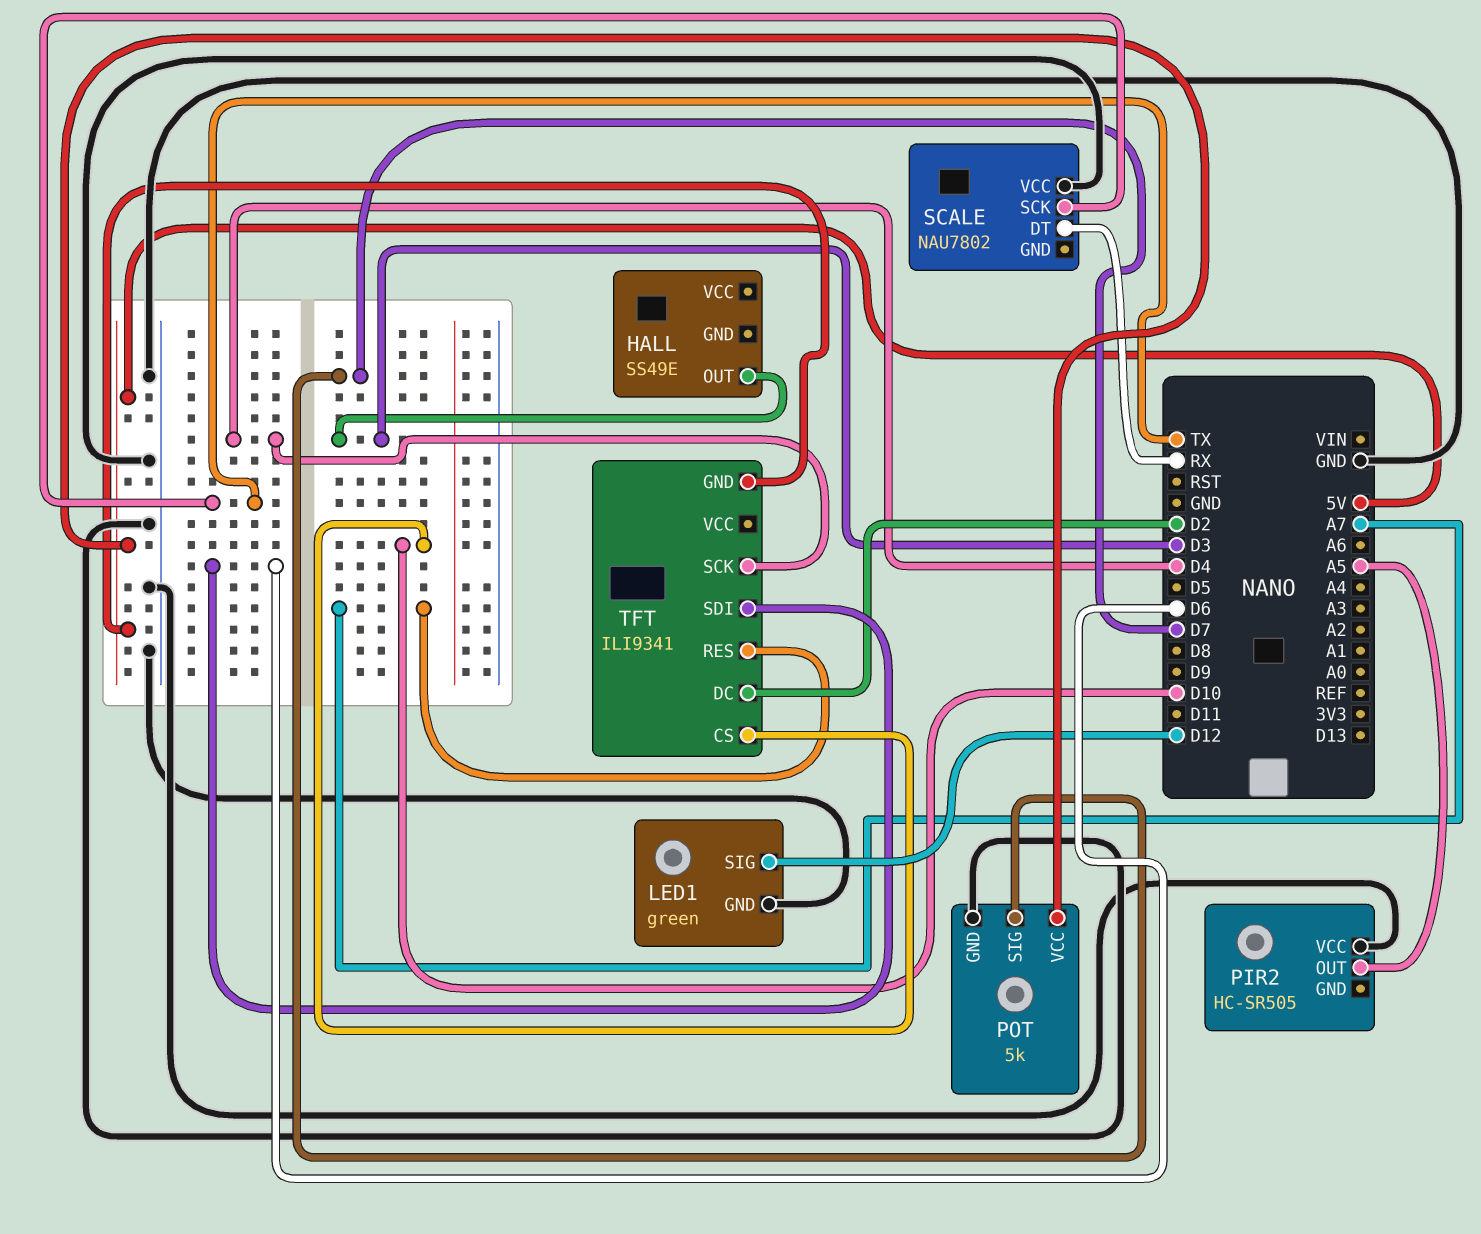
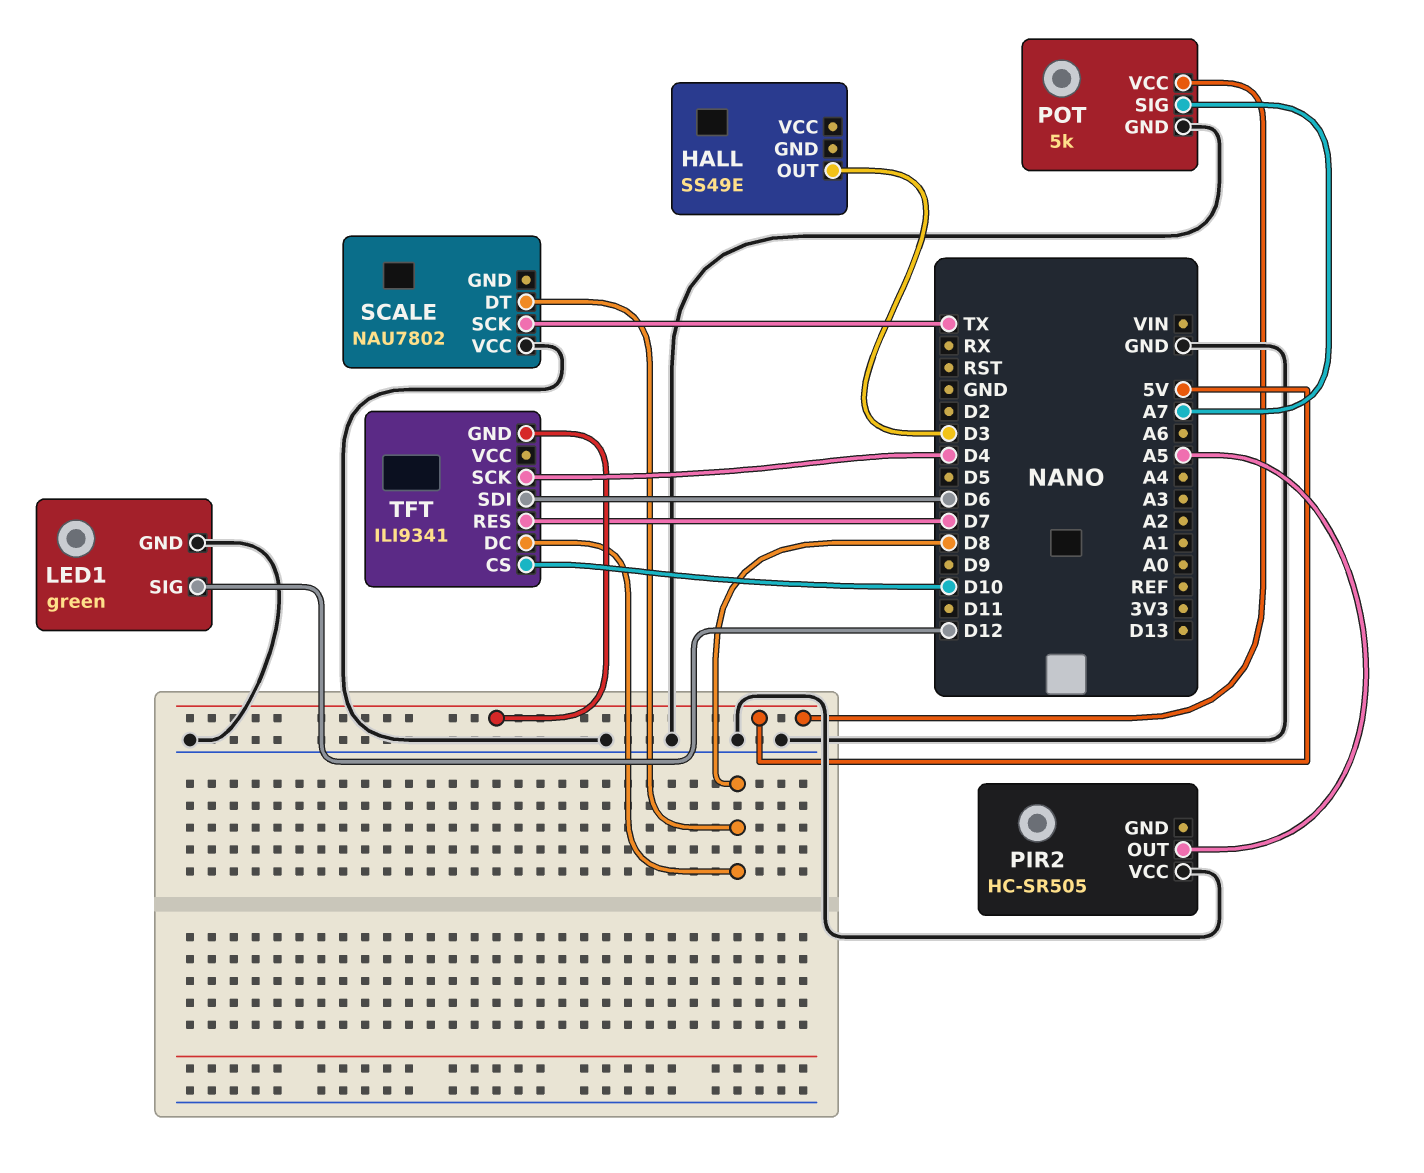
POT pin SIG: D7 -> A7
SCALE pin DT: RX -> D8
TFT pin DC: D2 -> D8
TFT pin RES: A7 -> D7

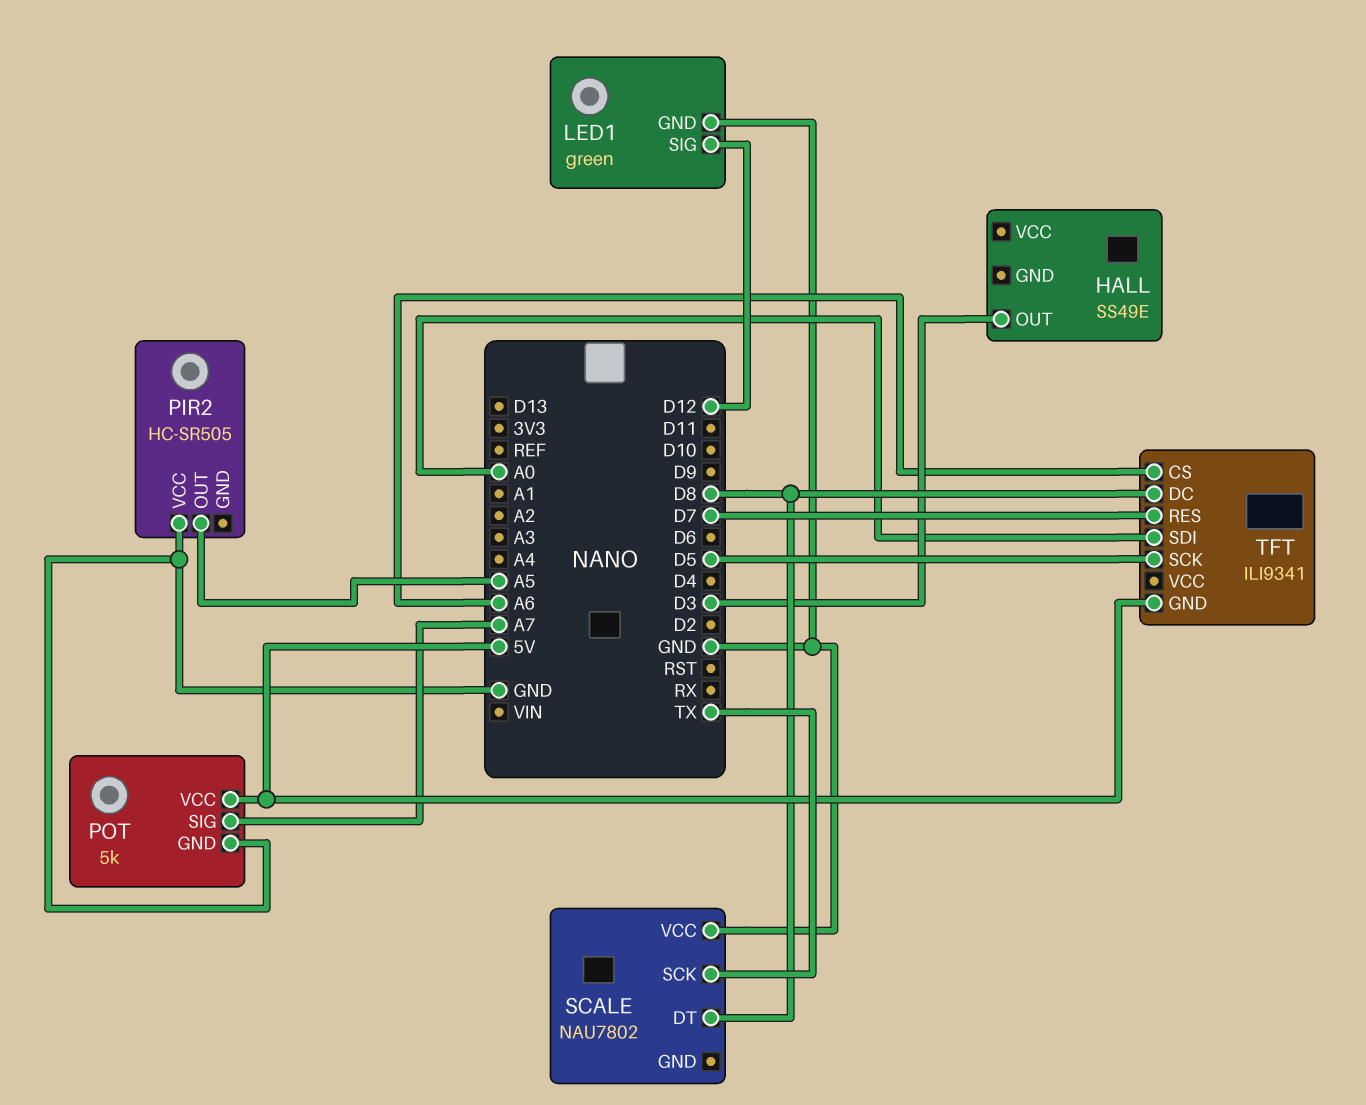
TFT pin CS: D10 -> A6
TFT pin SCK: D4 -> D5
TFT pin SDI: D6 -> A0

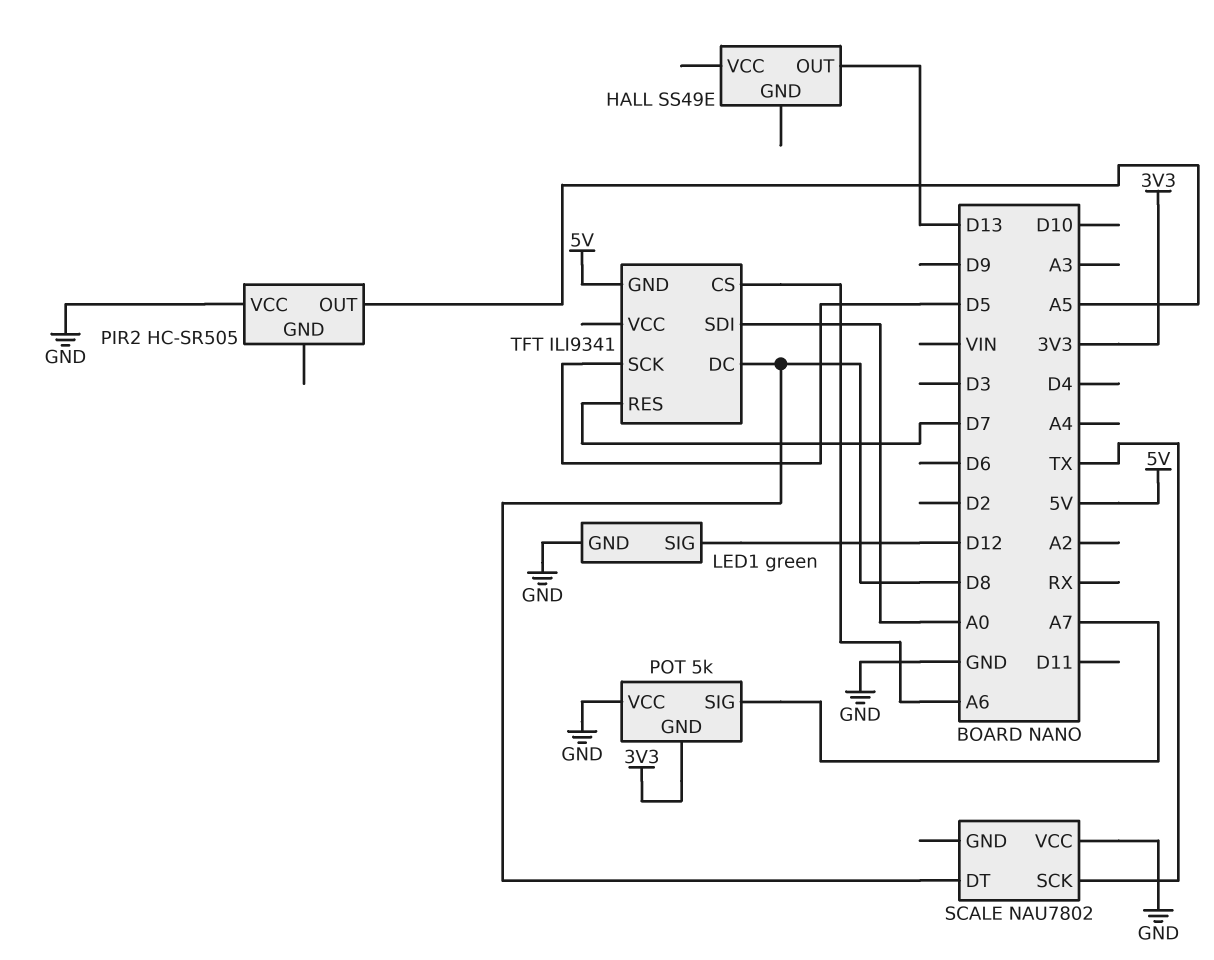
HALL pin OUT: D3 -> D13
POT pin GND: GND -> 3V3
POT pin VCC: 5V -> GND

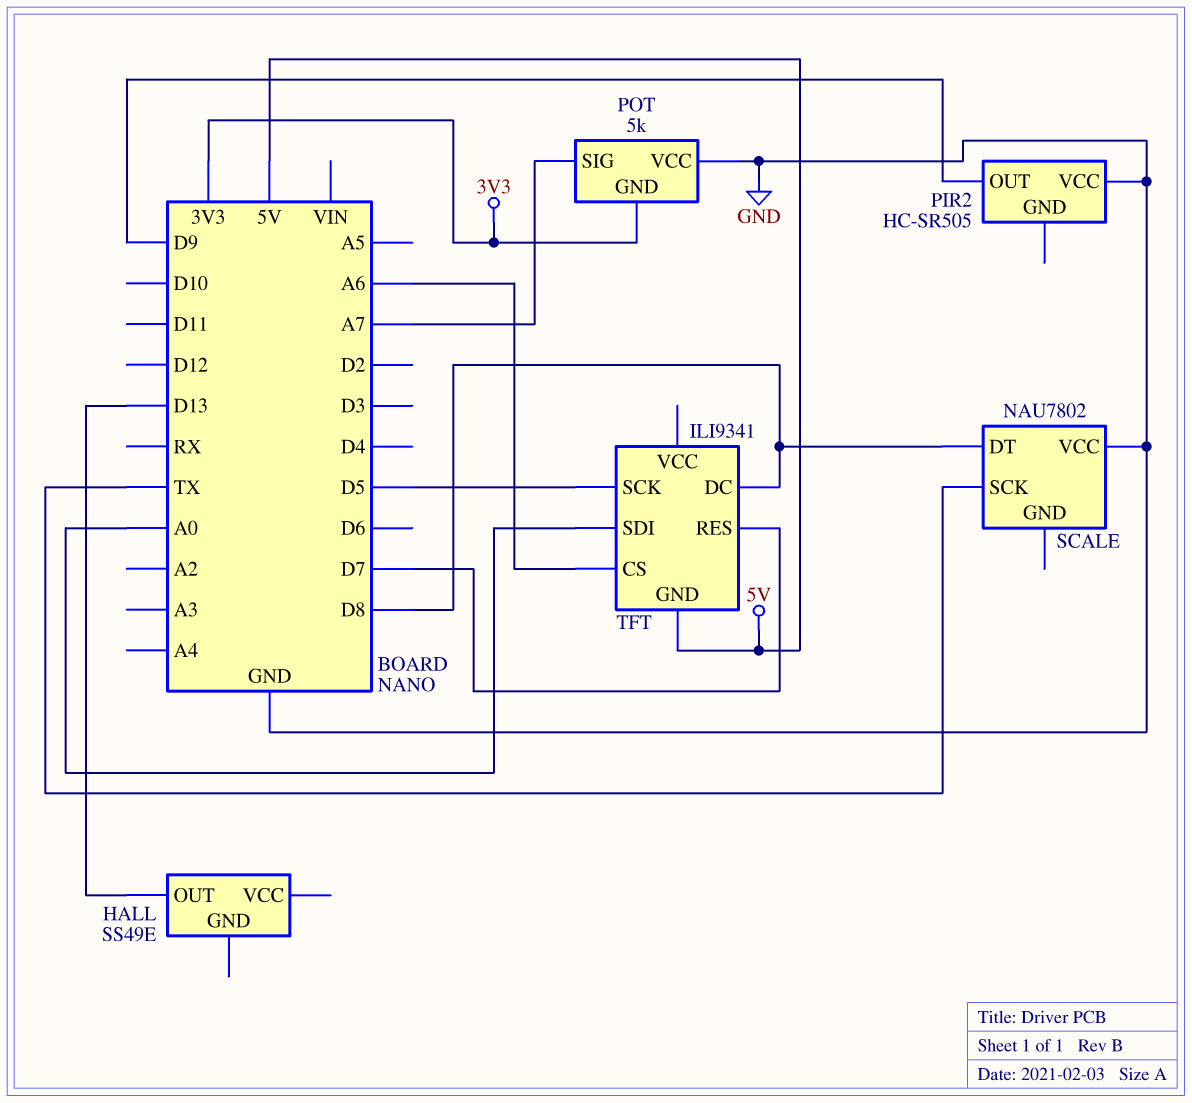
LED1: green -> none
LED1 pin GND: GND -> none
LED1 pin SIG: D12 -> none
PIR2 pin OUT: A5 -> D9

